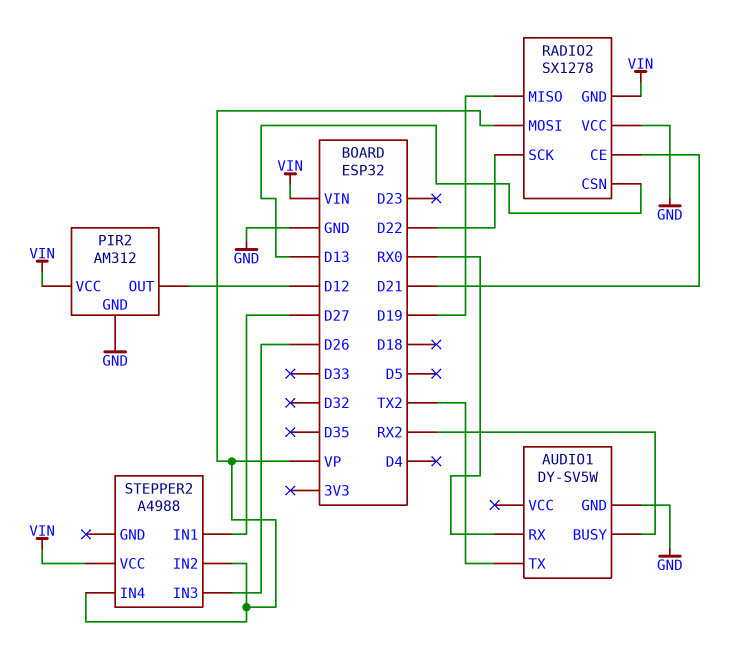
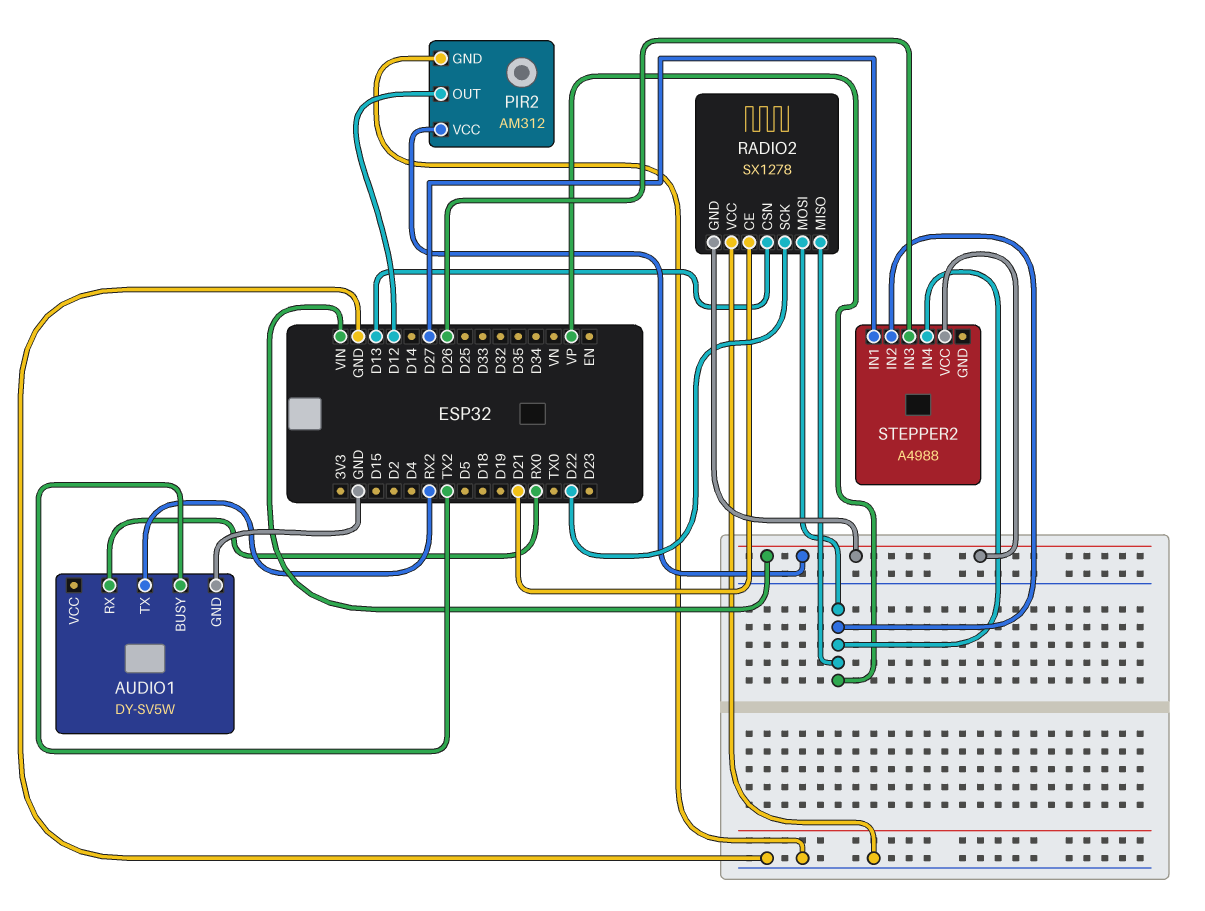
AUDIO1 pin BUSY: RX2 -> TX2
AUDIO1 pin TX: TX2 -> RX2
RADIO2 pin MISO: D19 -> VP

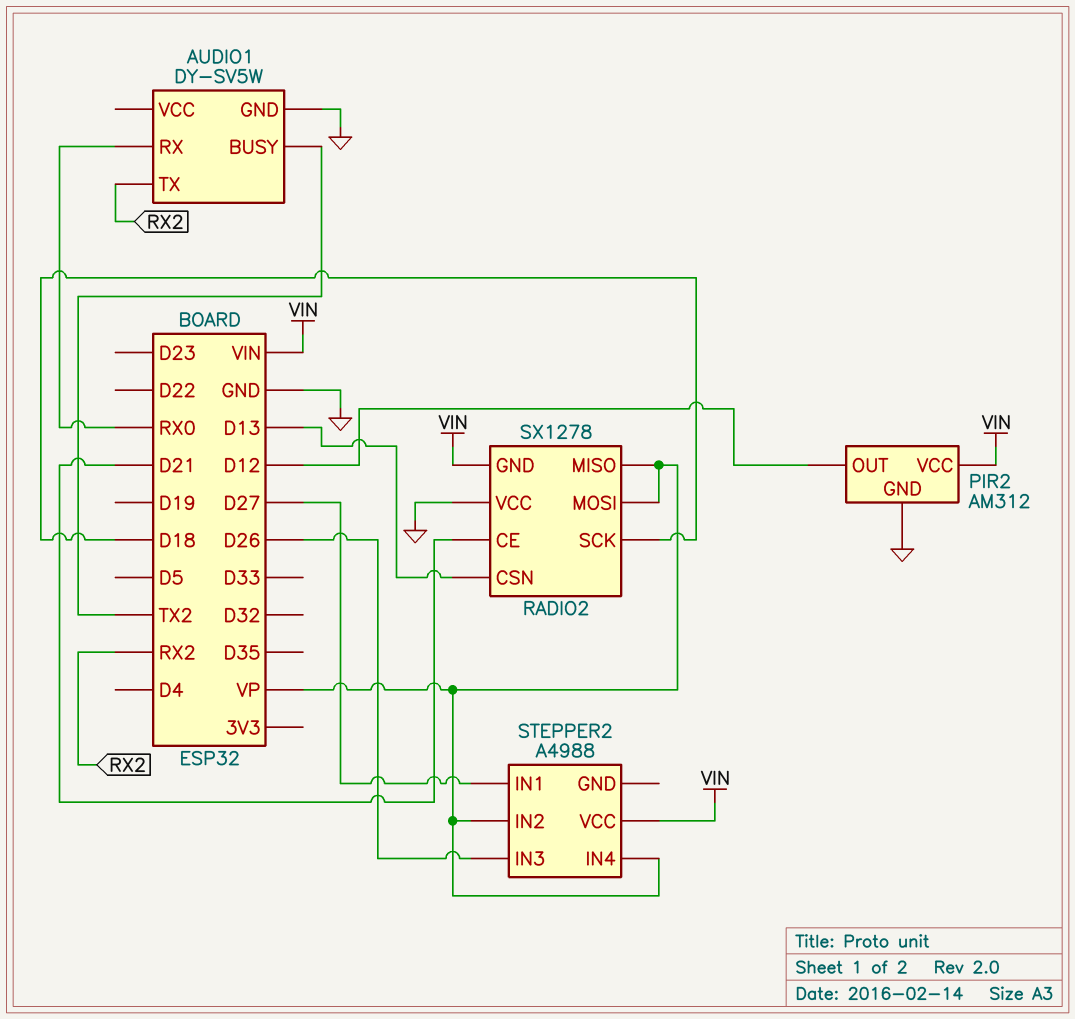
RADIO2 pin SCK: D22 -> D18

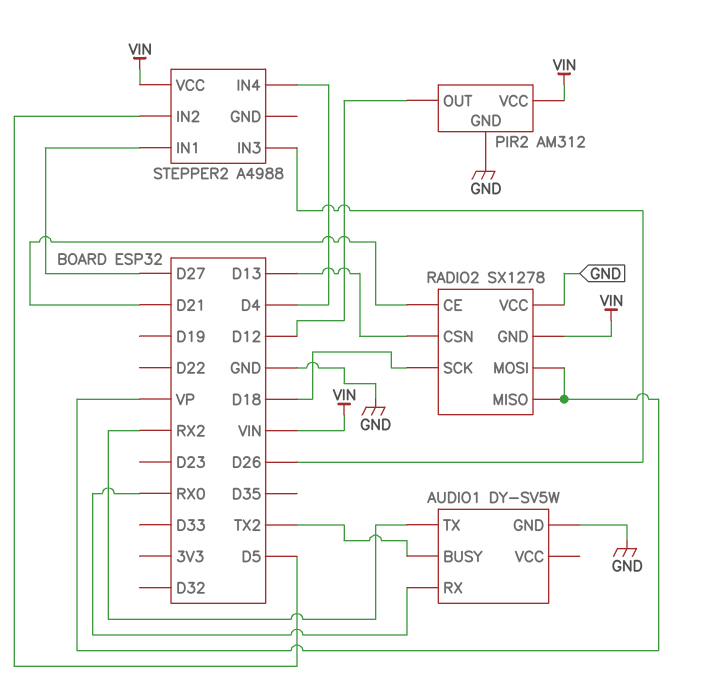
STEPPER2 pin IN2: VP -> D5
STEPPER2 pin IN4: VP -> D4

